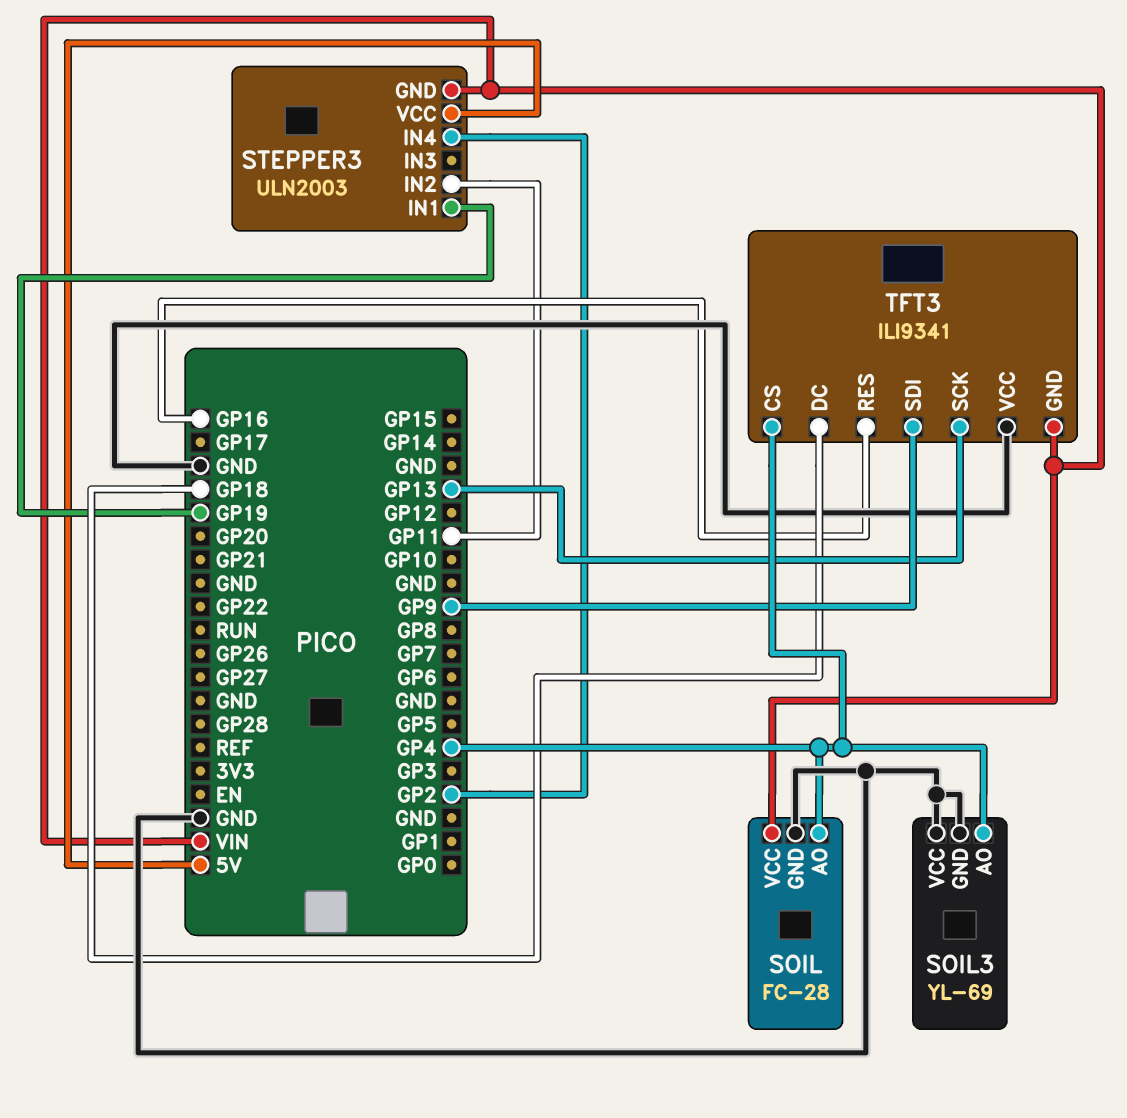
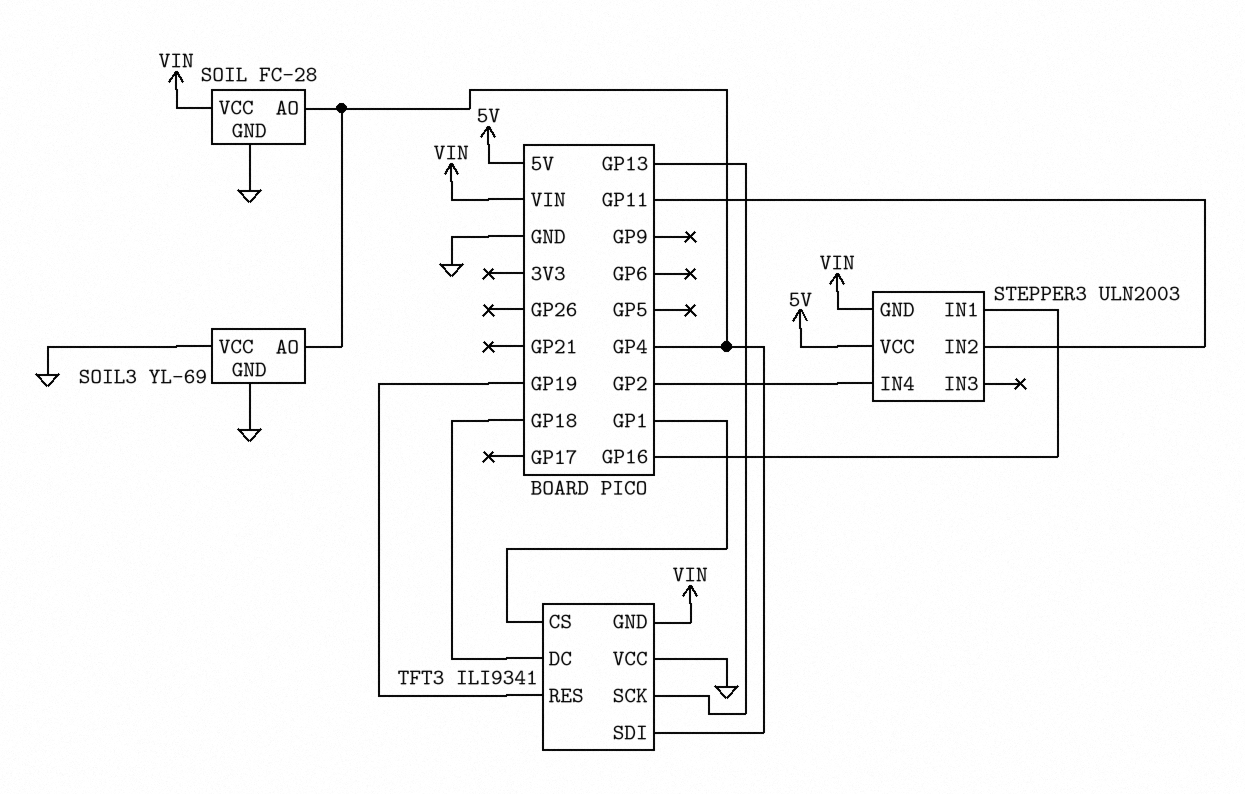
STEPPER3 pin IN1: GP19 -> GP16
TFT3 pin CS: GP4 -> GP1
TFT3 pin RES: GP16 -> GP19
TFT3 pin SDI: GP9 -> GP4

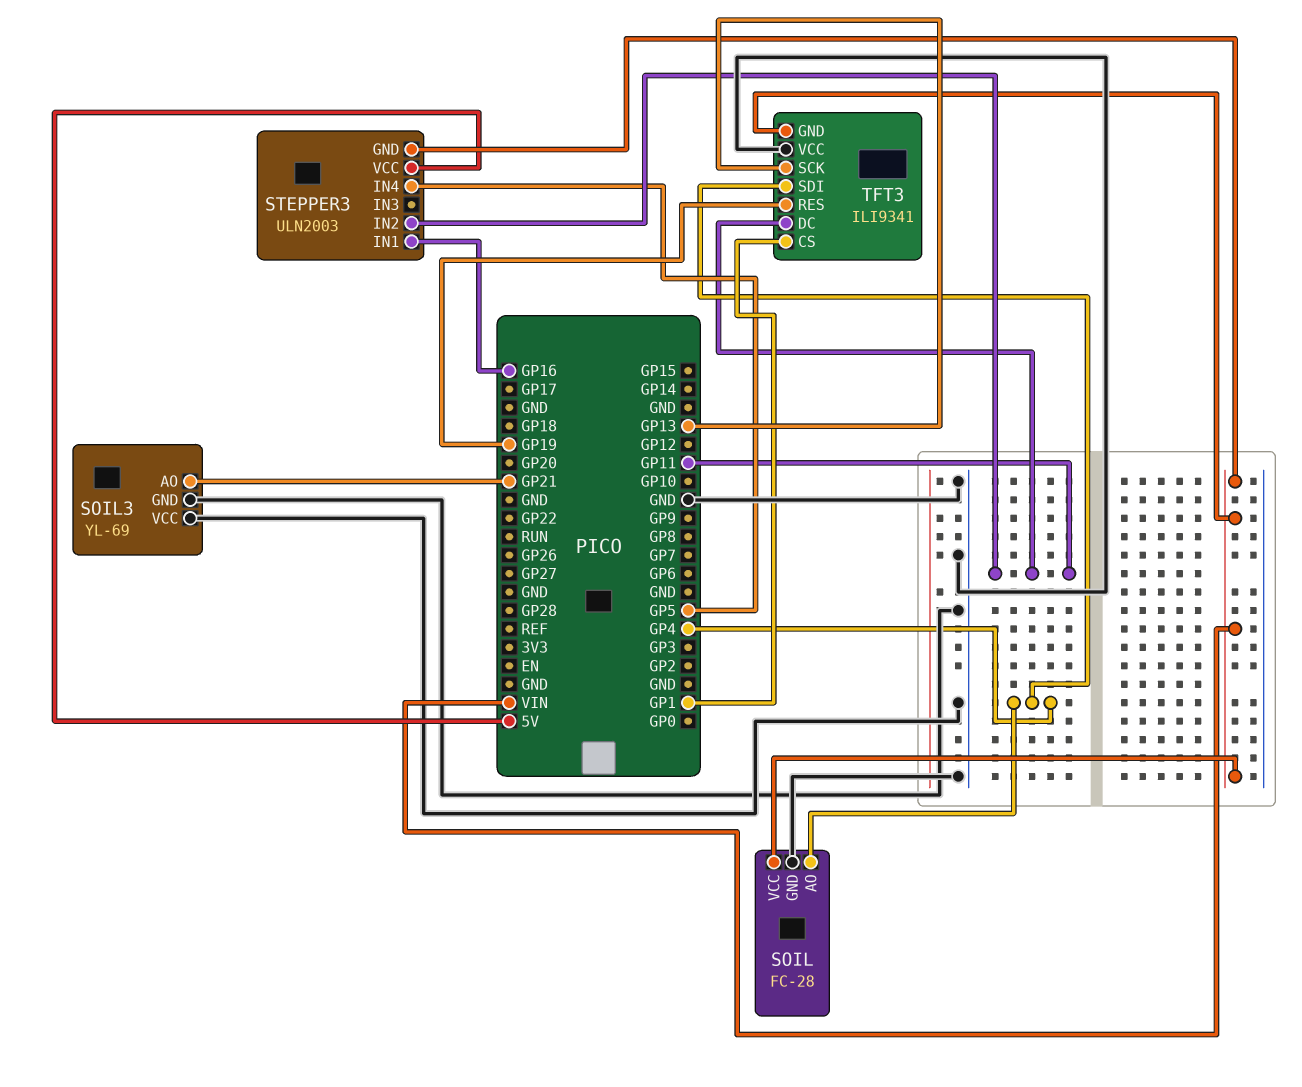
SOIL3 pin AO: GP4 -> GP21
STEPPER3 pin IN4: GP2 -> GP5
TFT3 pin DC: GP18 -> GP11

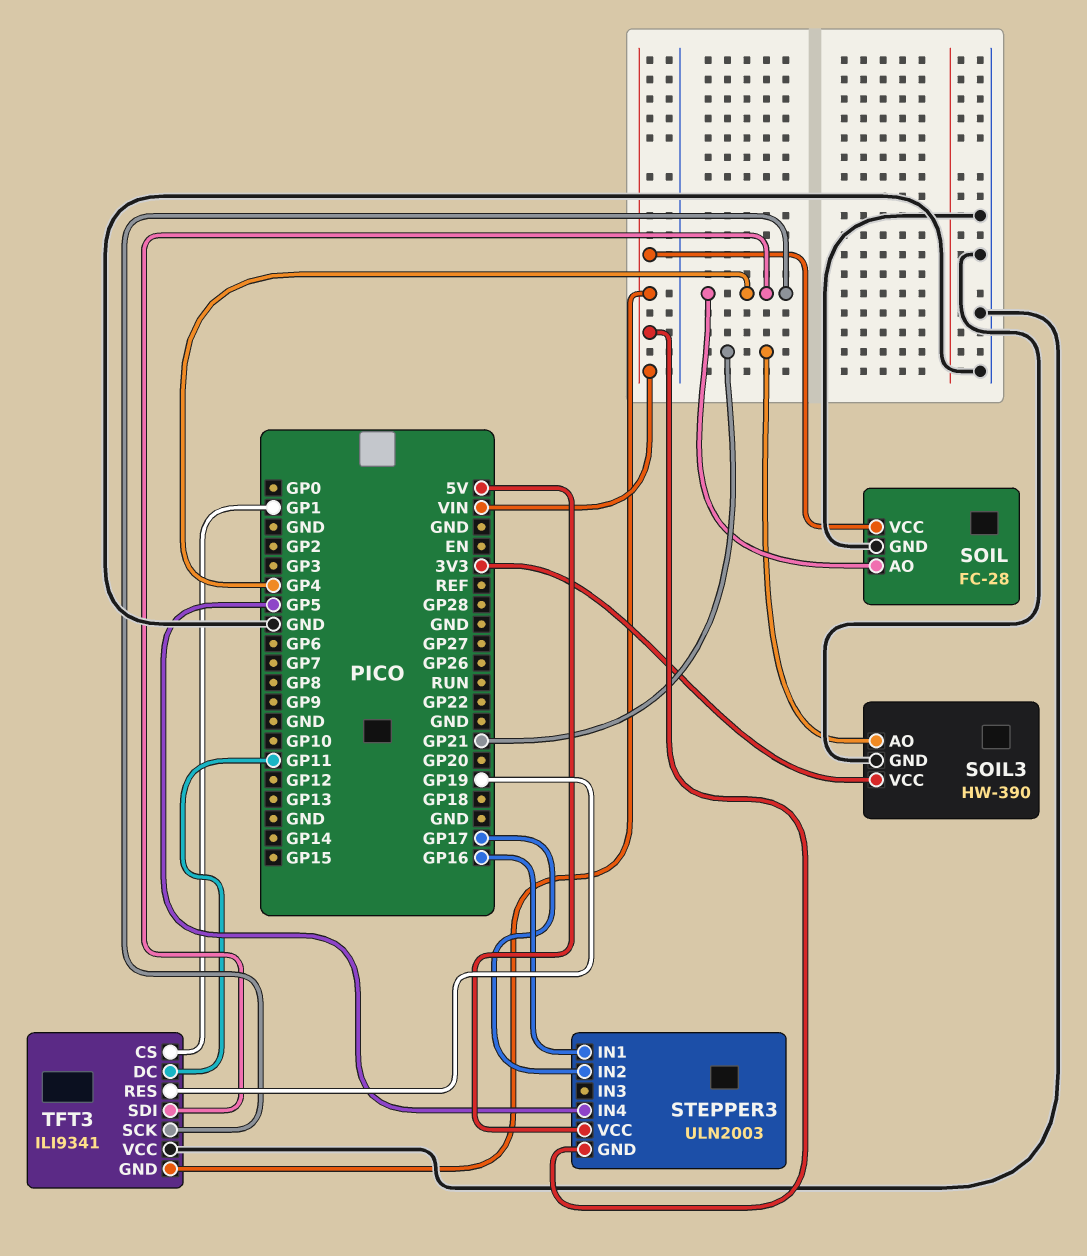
SOIL3: YL-69 -> HW-390
SOIL3 pin VCC: GND -> 3V3
STEPPER3 pin IN2: GP11 -> GP17
TFT3 pin SCK: GP13 -> GP4

